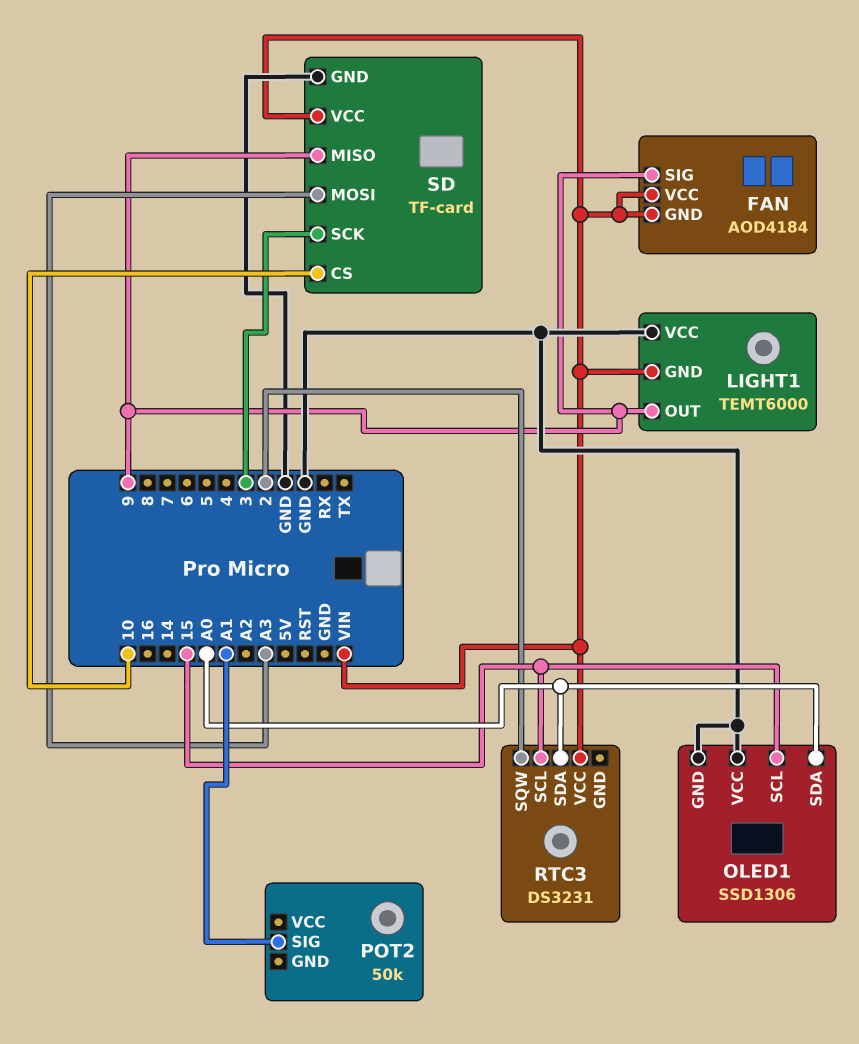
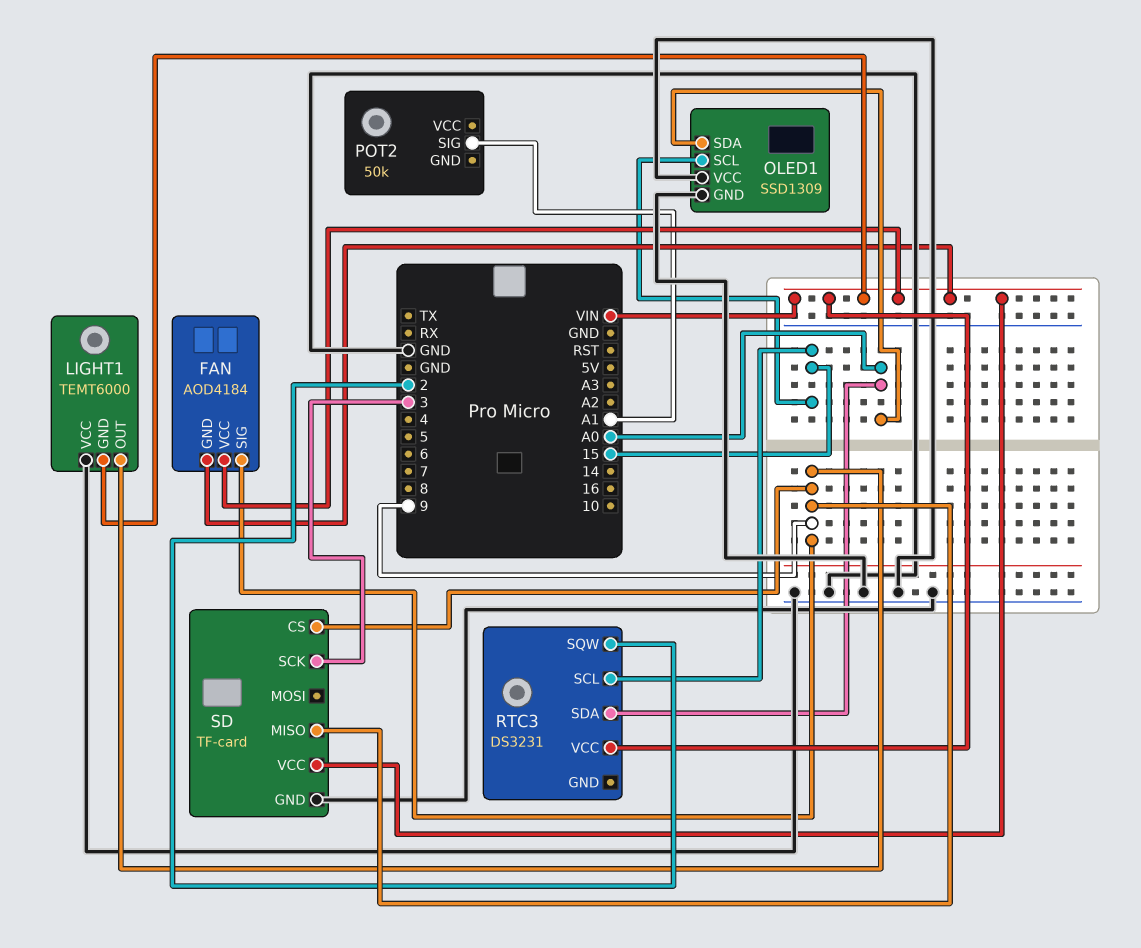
OLED1: SSD1306 -> SSD1309
SD pin CS: 10 -> 9
SD pin MOSI: A3 -> none

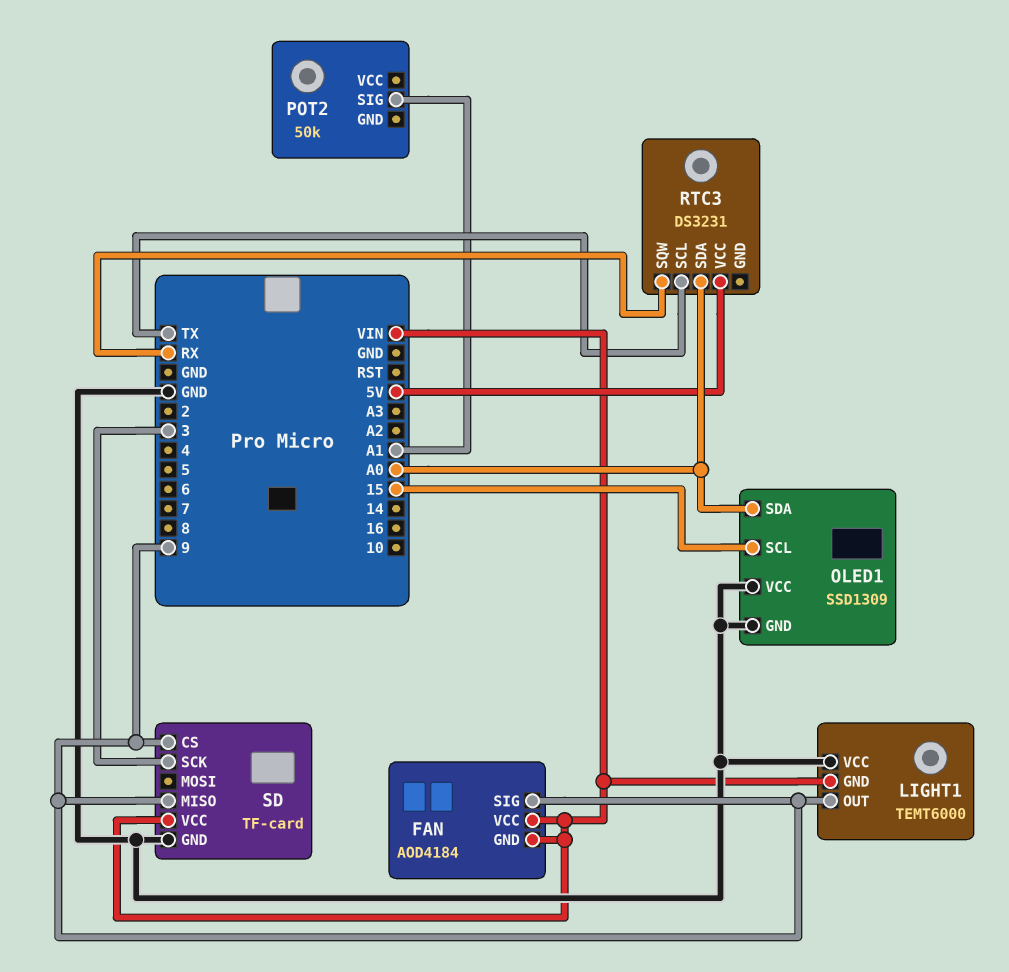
RTC3 pin SCL: 15 -> TX
RTC3 pin SQW: 2 -> RX
RTC3 pin VCC: VIN -> 5V

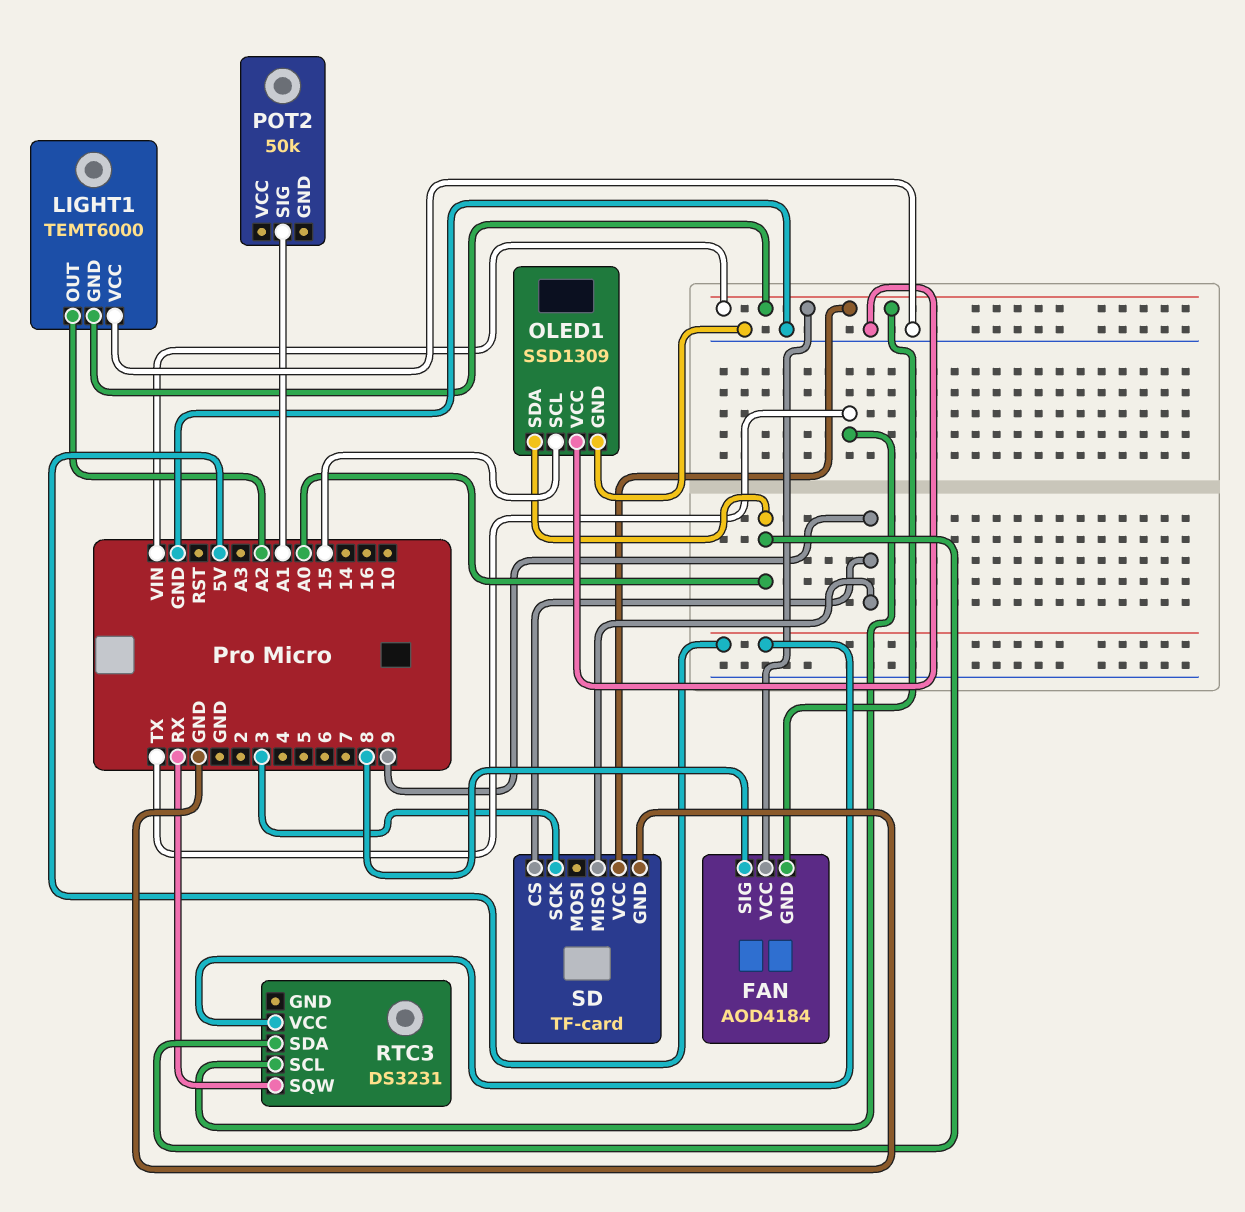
FAN pin SIG: 9 -> 8
LIGHT1 pin OUT: 9 -> A2

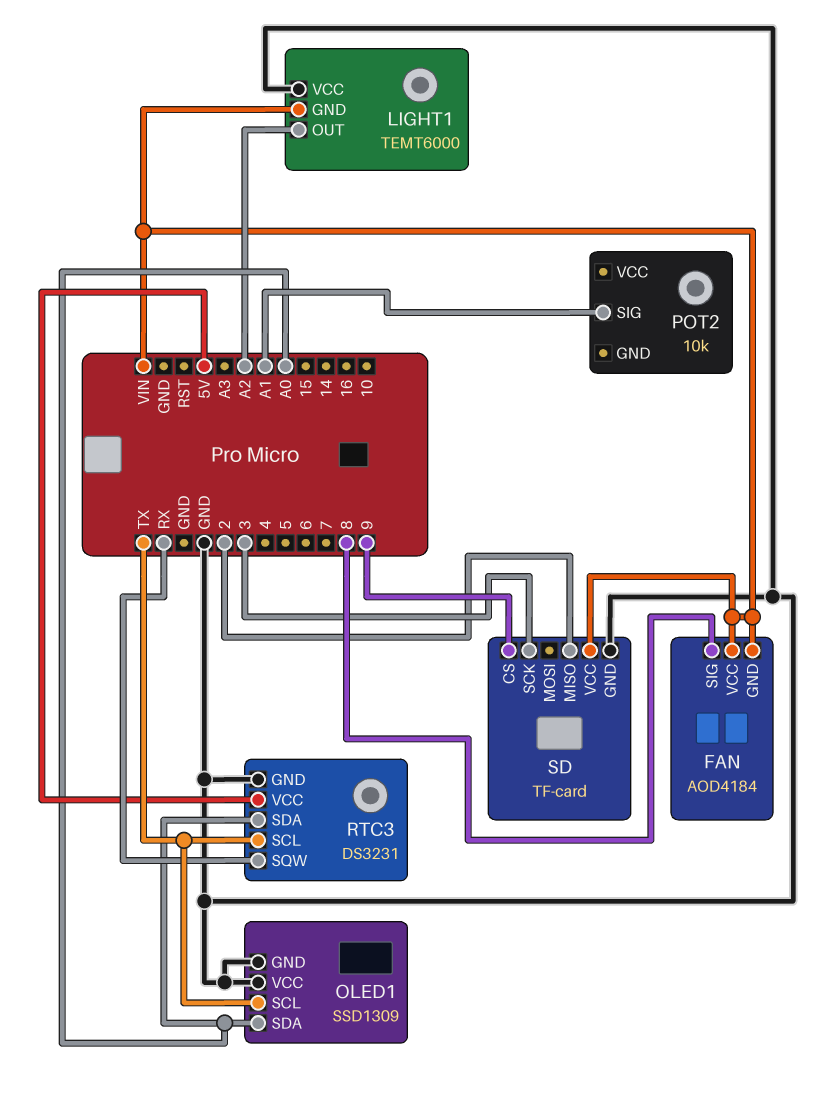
OLED1 pin SCL: 15 -> TX
POT2: 50k -> 10k
RTC3 pin GND: none -> GND
SD pin MISO: 9 -> 2

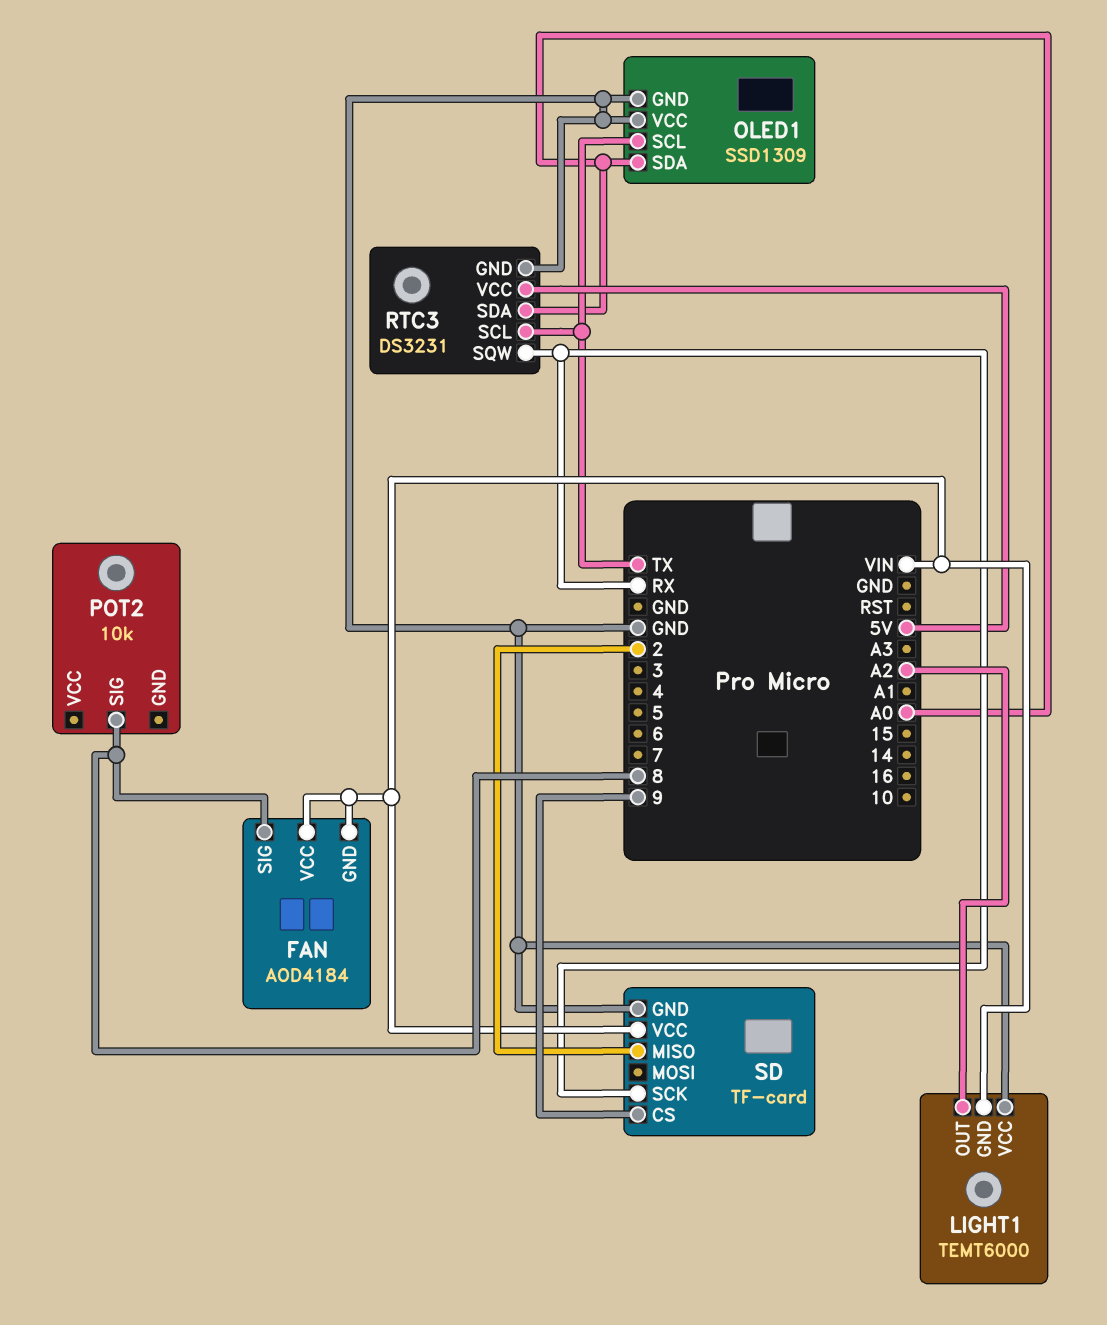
POT2 pin SIG: A1 -> 8
SD pin SCK: 3 -> RX

